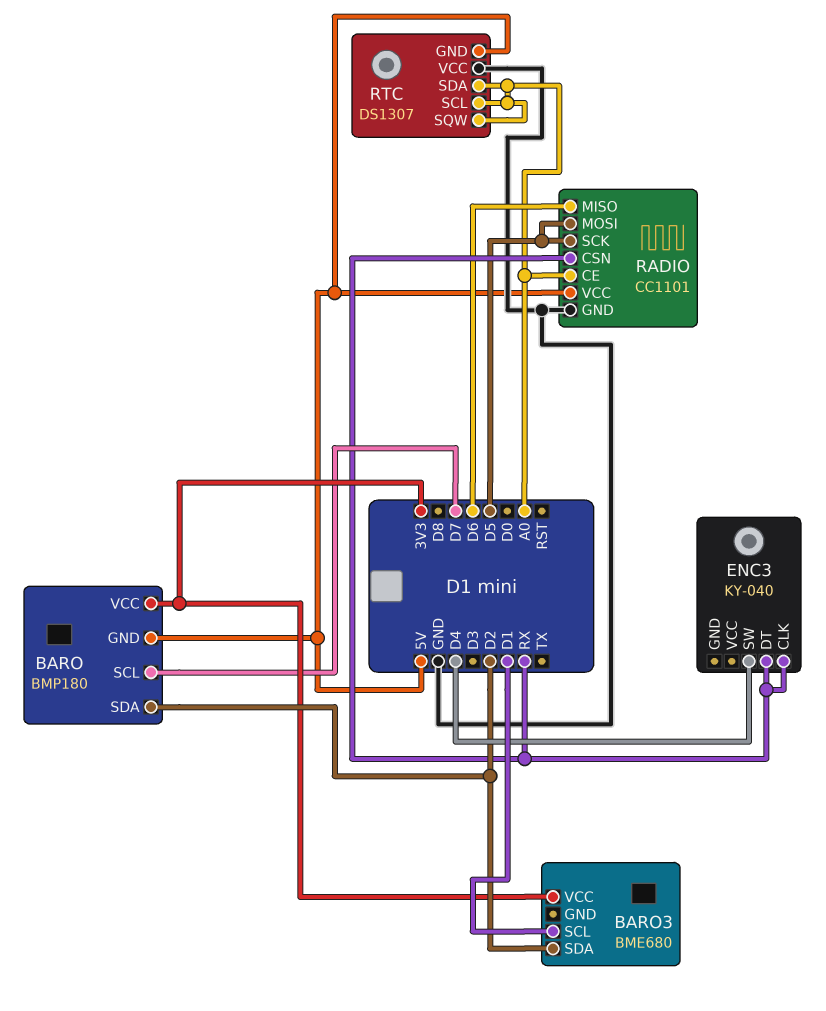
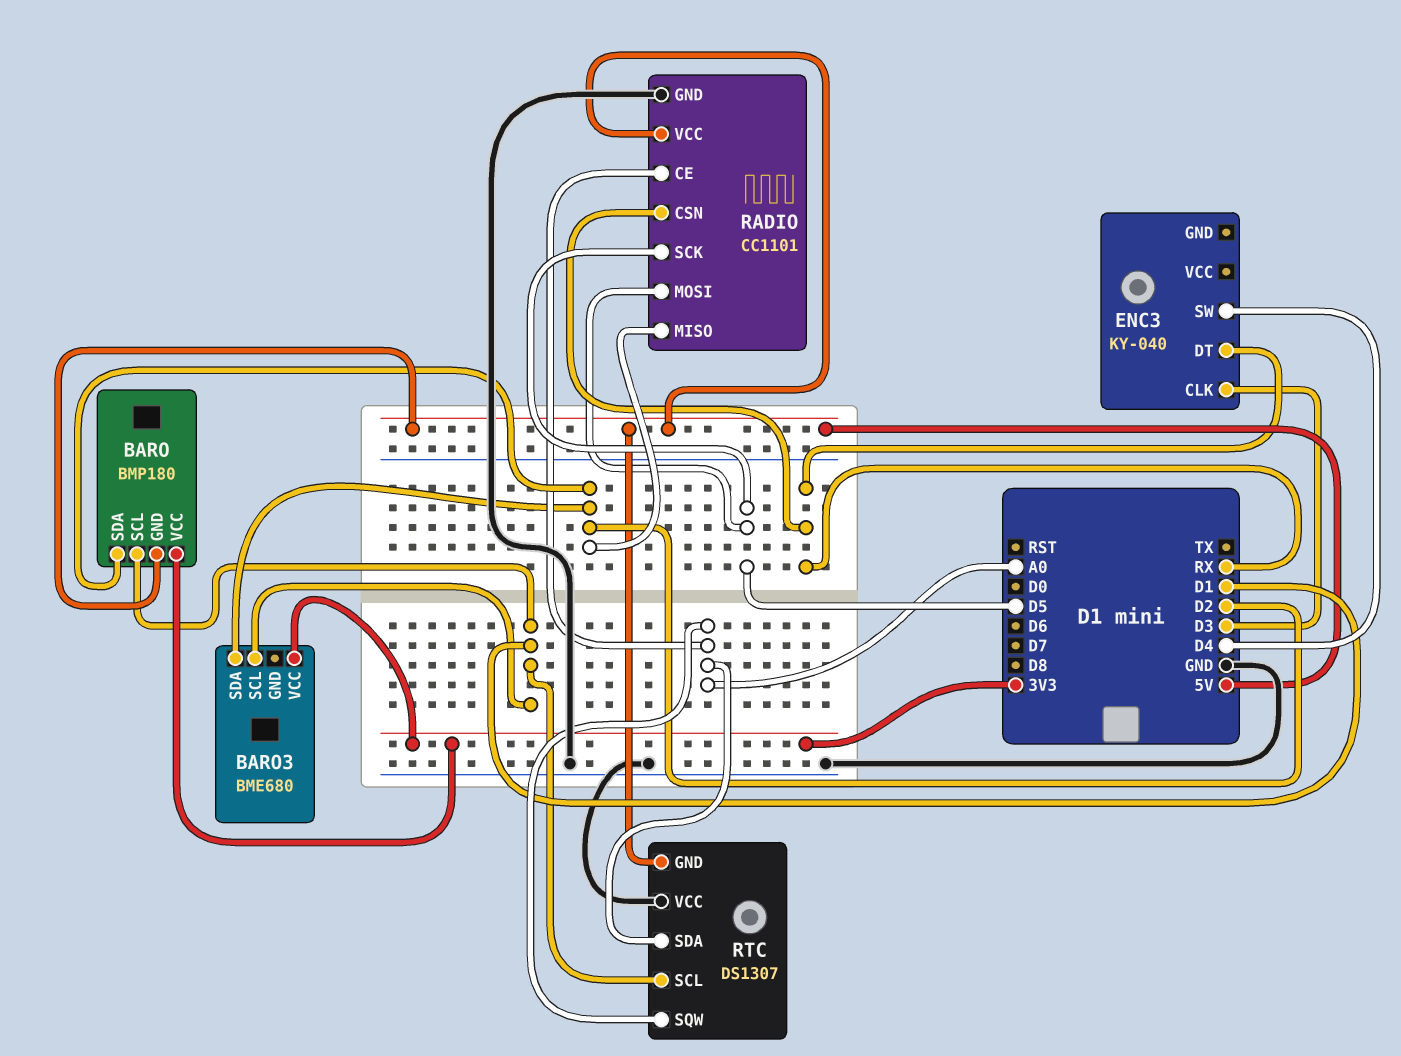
BARO pin SCL: D7 -> D1
ENC3 pin CLK: RX -> D3
RADIO pin MISO: D6 -> D2
RTC pin SCL: A0 -> D1

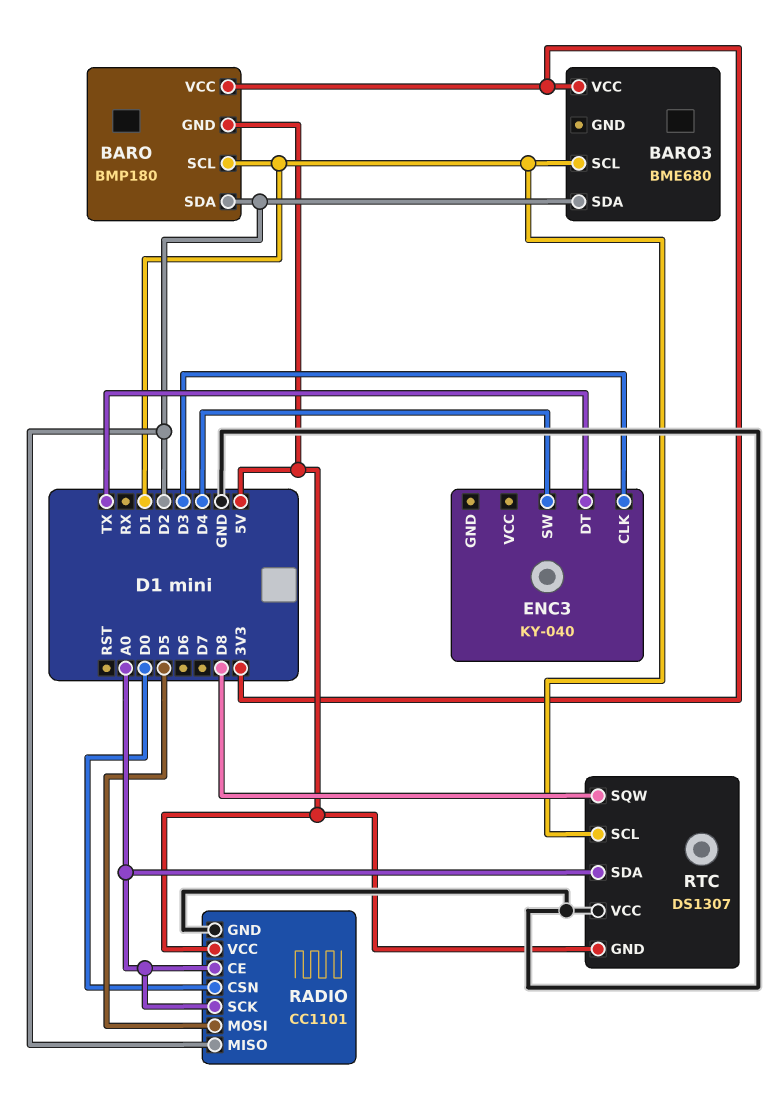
ENC3 pin DT: RX -> TX
RADIO pin CSN: RX -> D0
RADIO pin SCK: D5 -> A0
RTC pin SQW: A0 -> D8

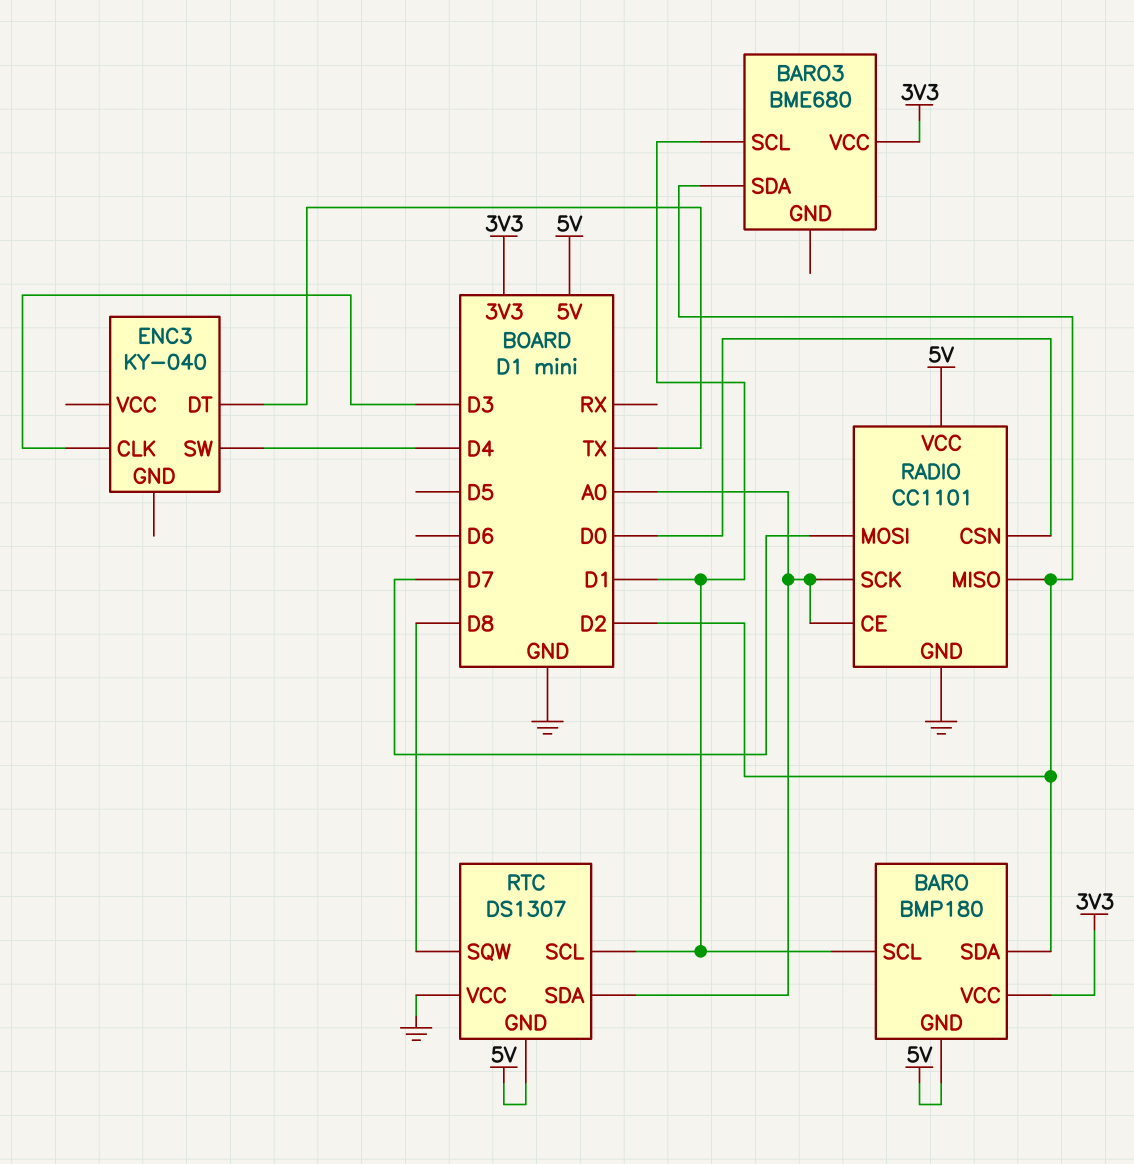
RADIO pin MOSI: D5 -> D7

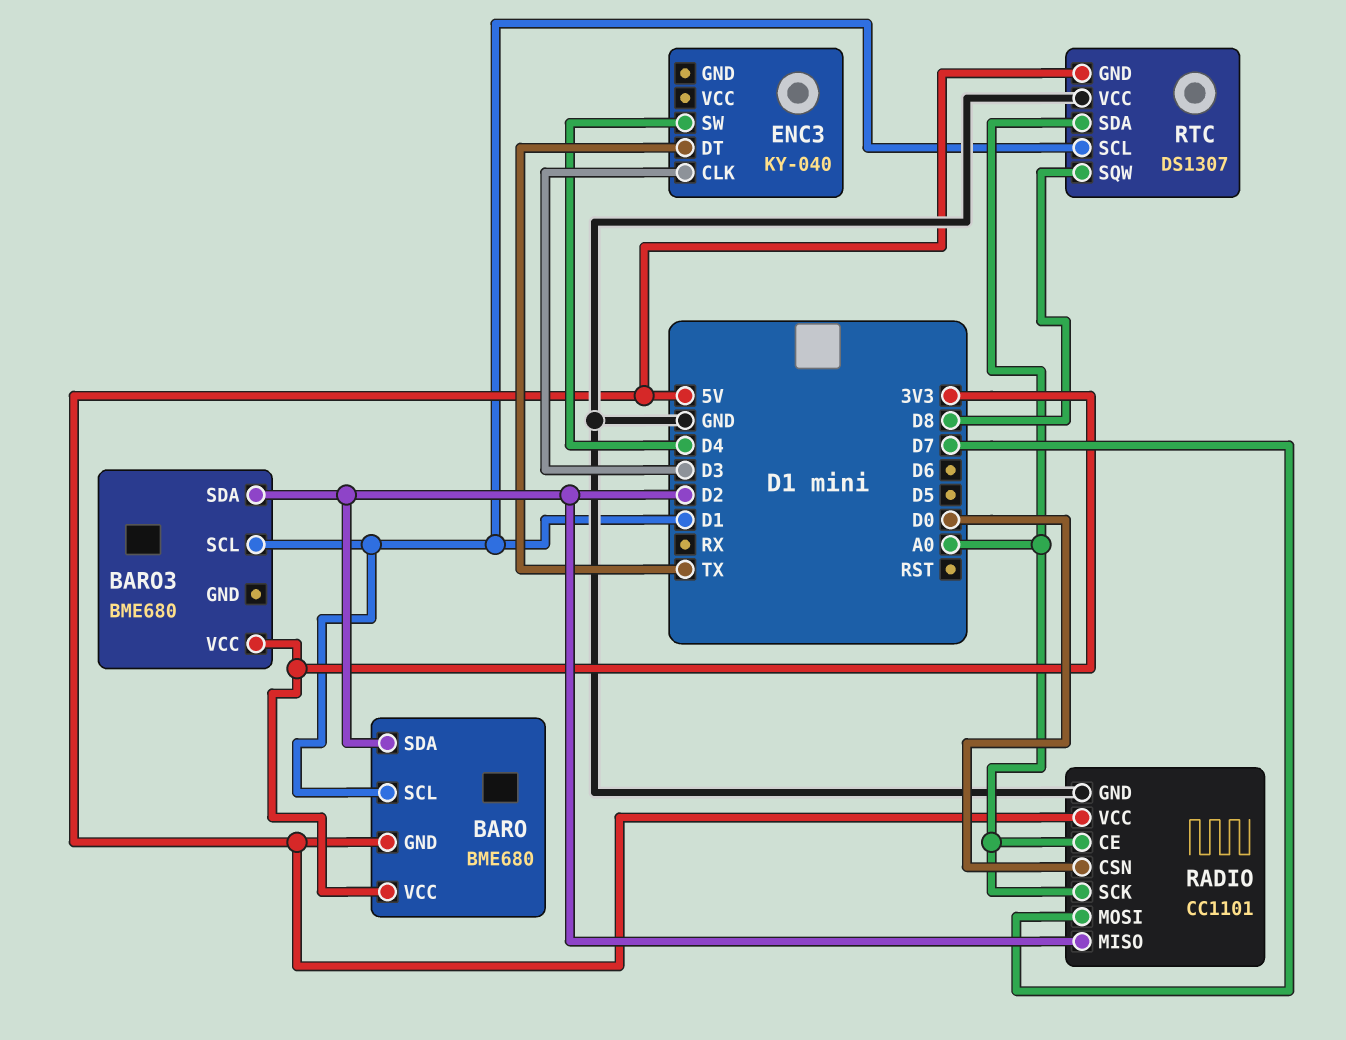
BARO: BMP180 -> BME680

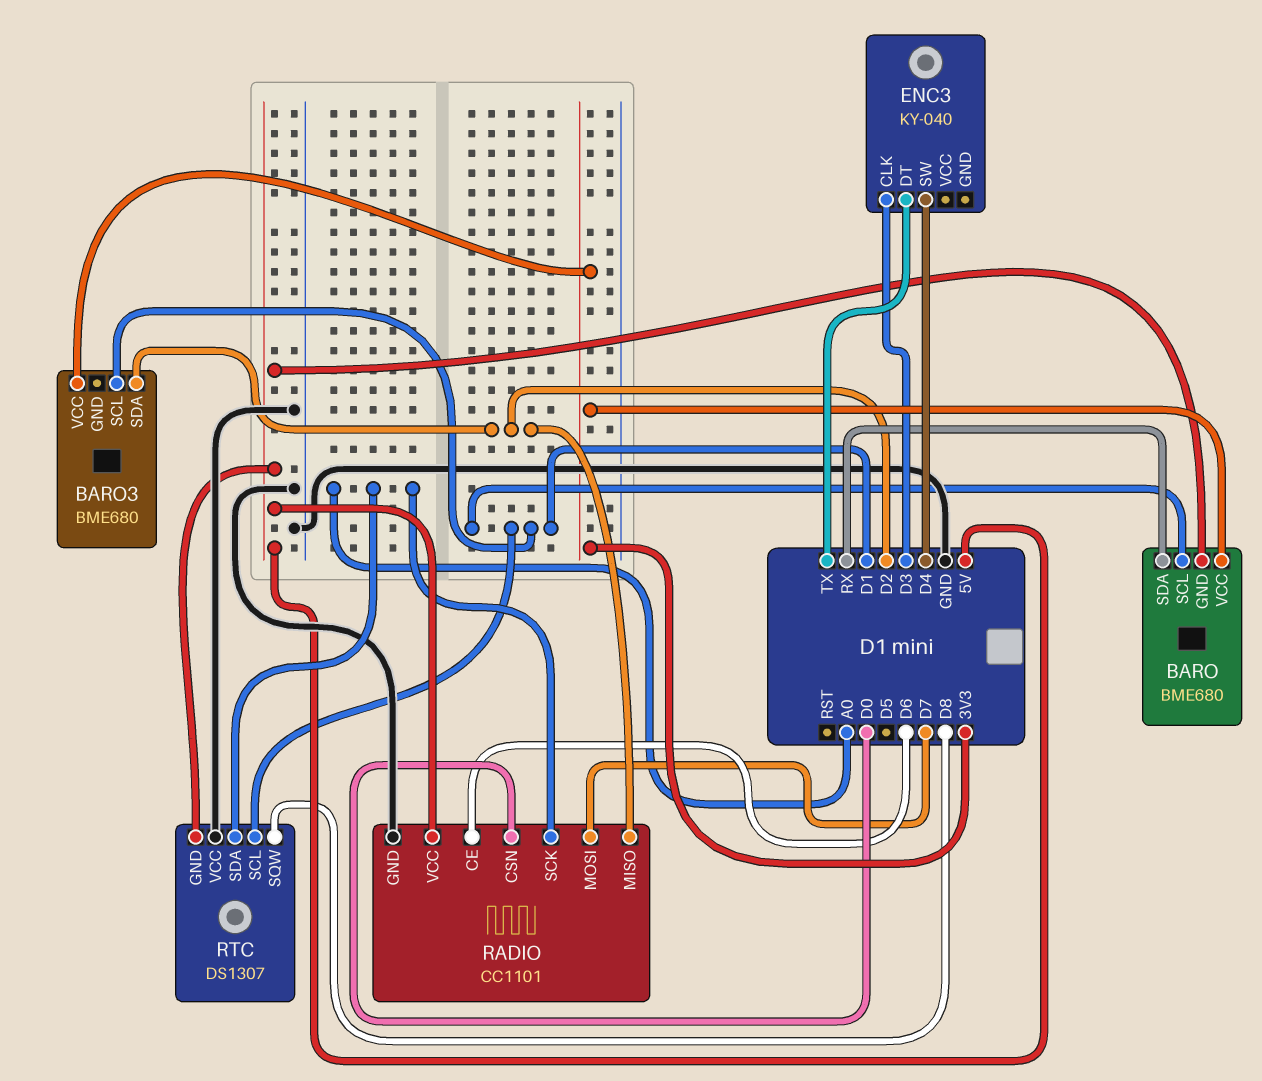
BARO pin SDA: D2 -> RX
RADIO pin CE: A0 -> D6

